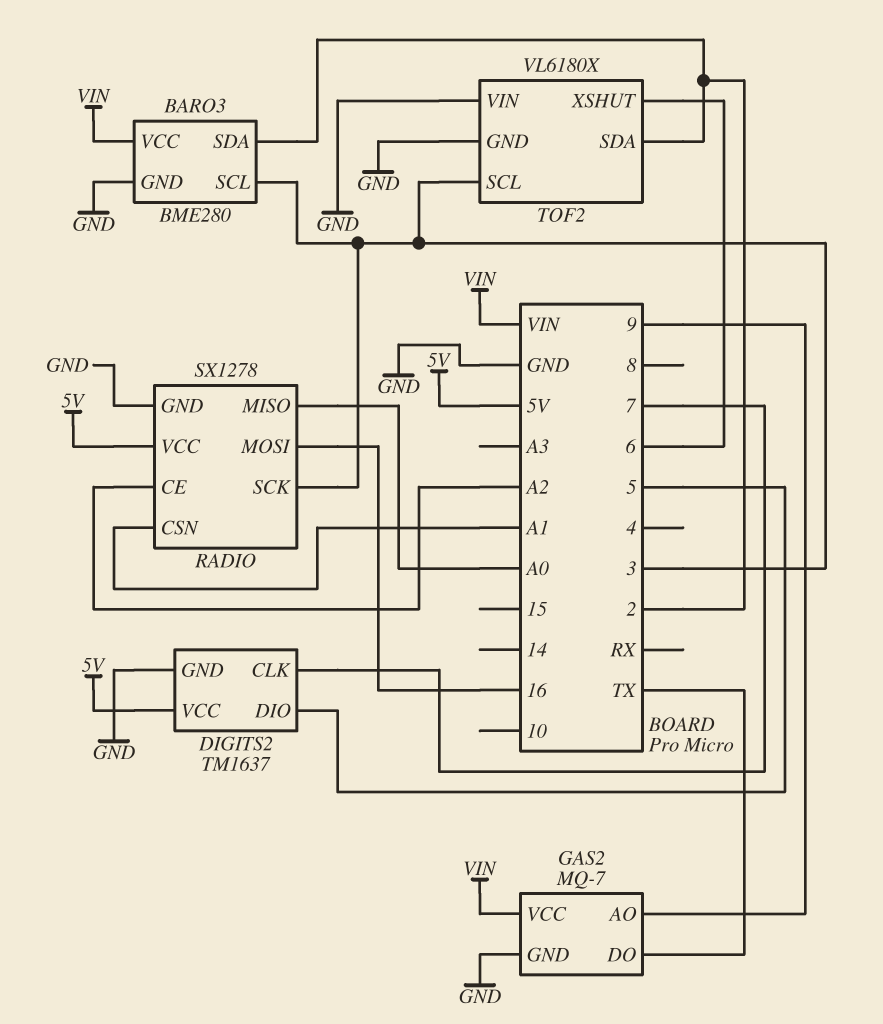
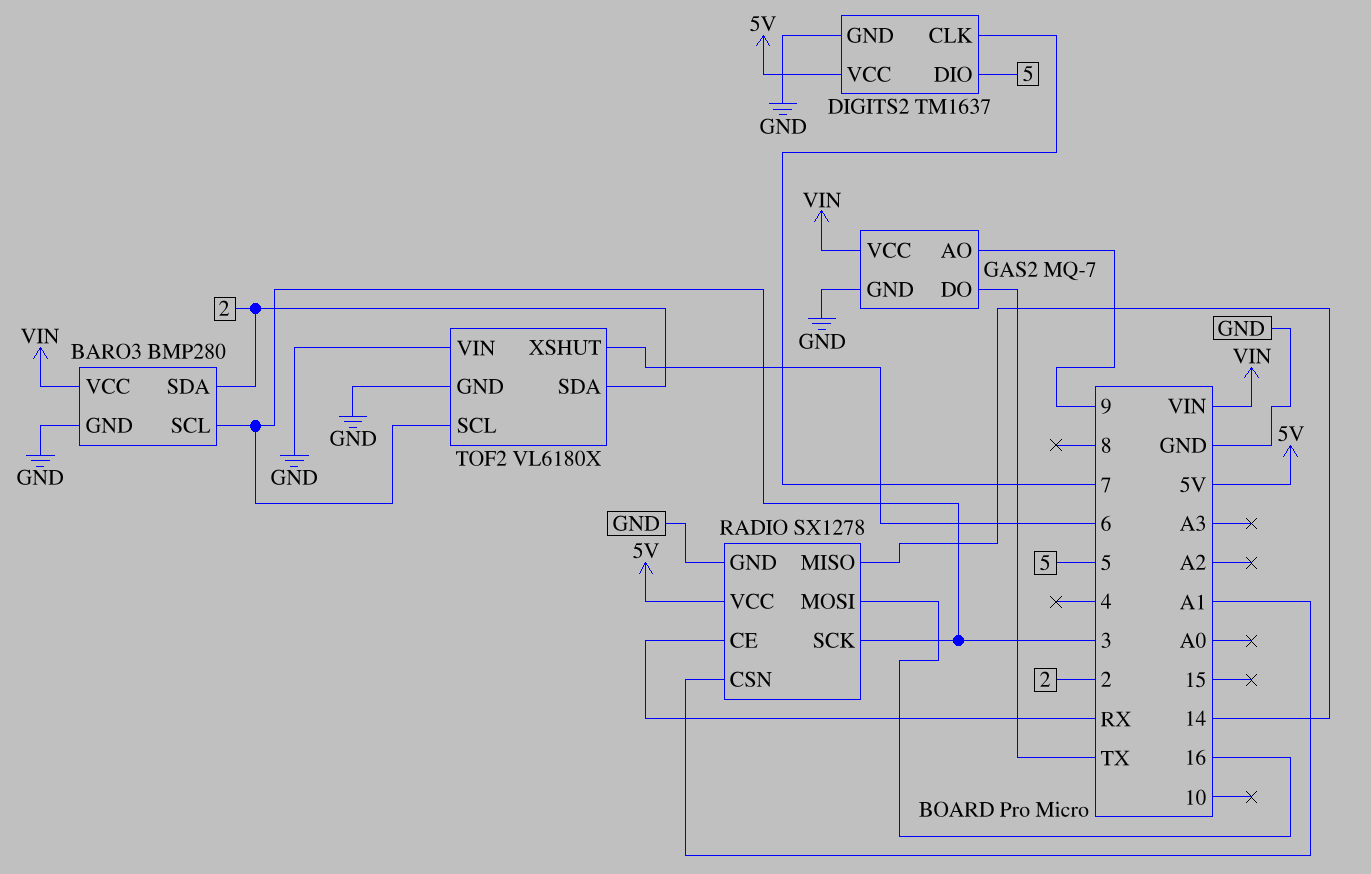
BARO3: BME280 -> BMP280
RADIO pin CE: A2 -> RX
RADIO pin MISO: A0 -> 14

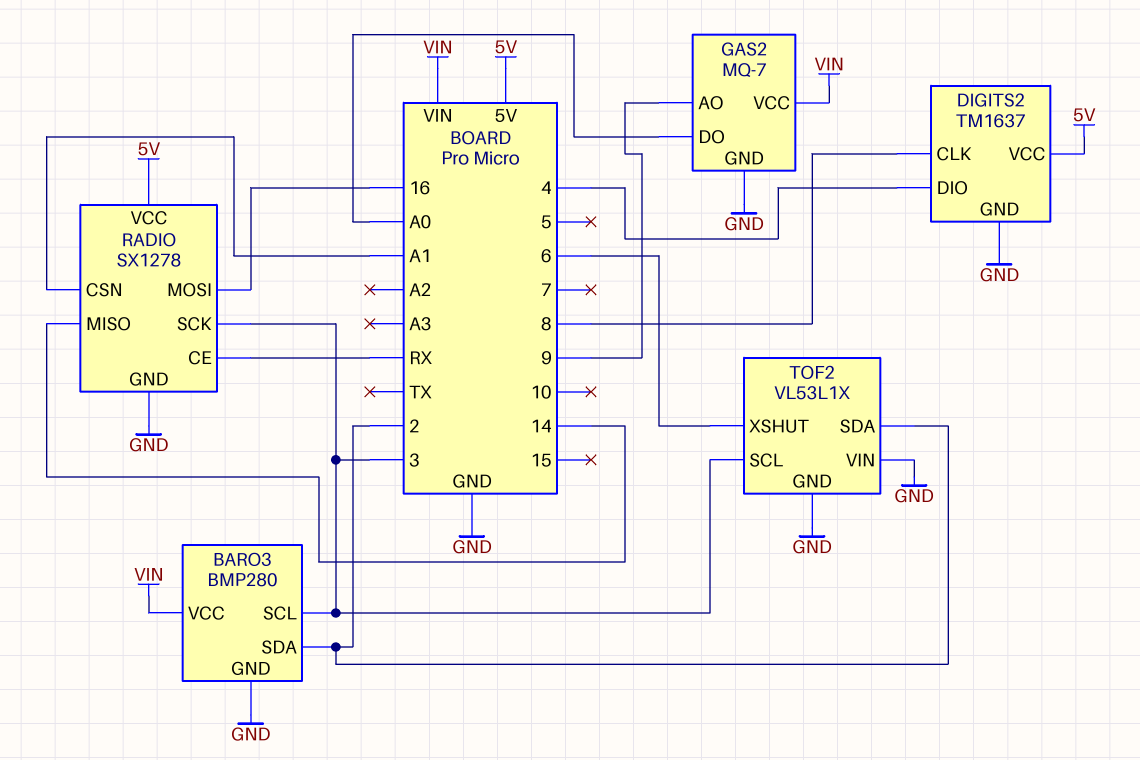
DIGITS2 pin CLK: 7 -> 8
DIGITS2 pin DIO: 5 -> 4
GAS2 pin DO: TX -> A0
TOF2: VL6180X -> VL53L1X

